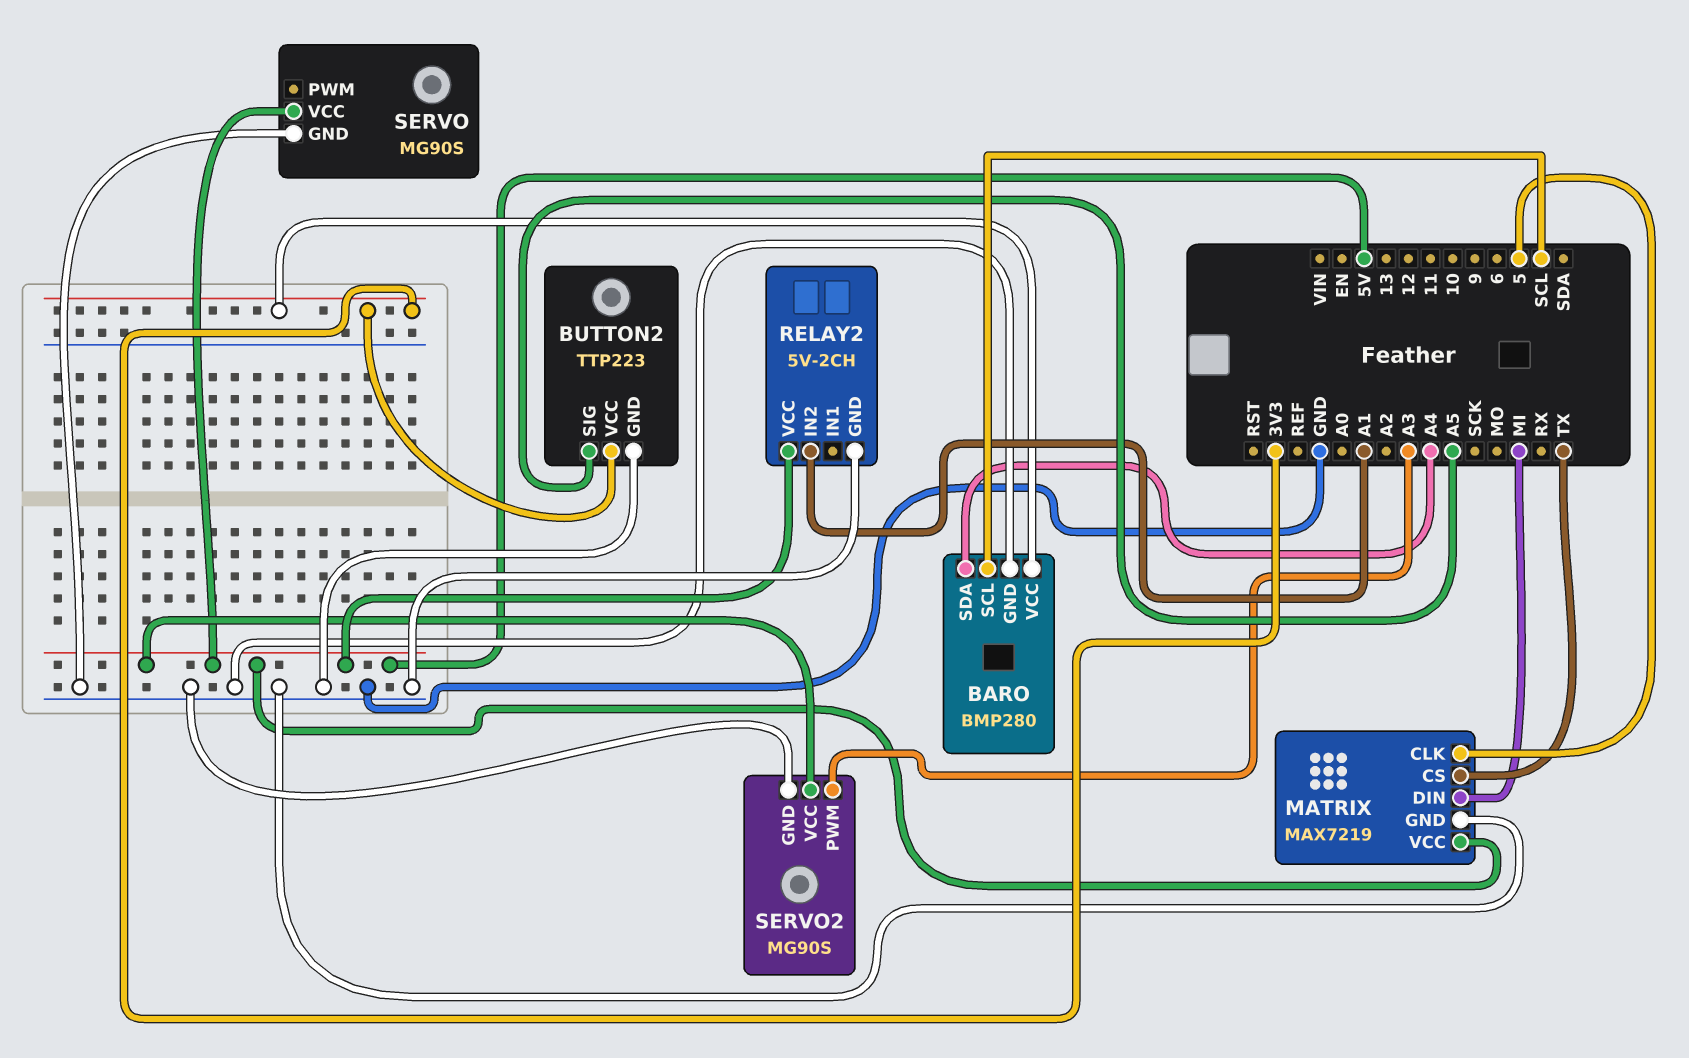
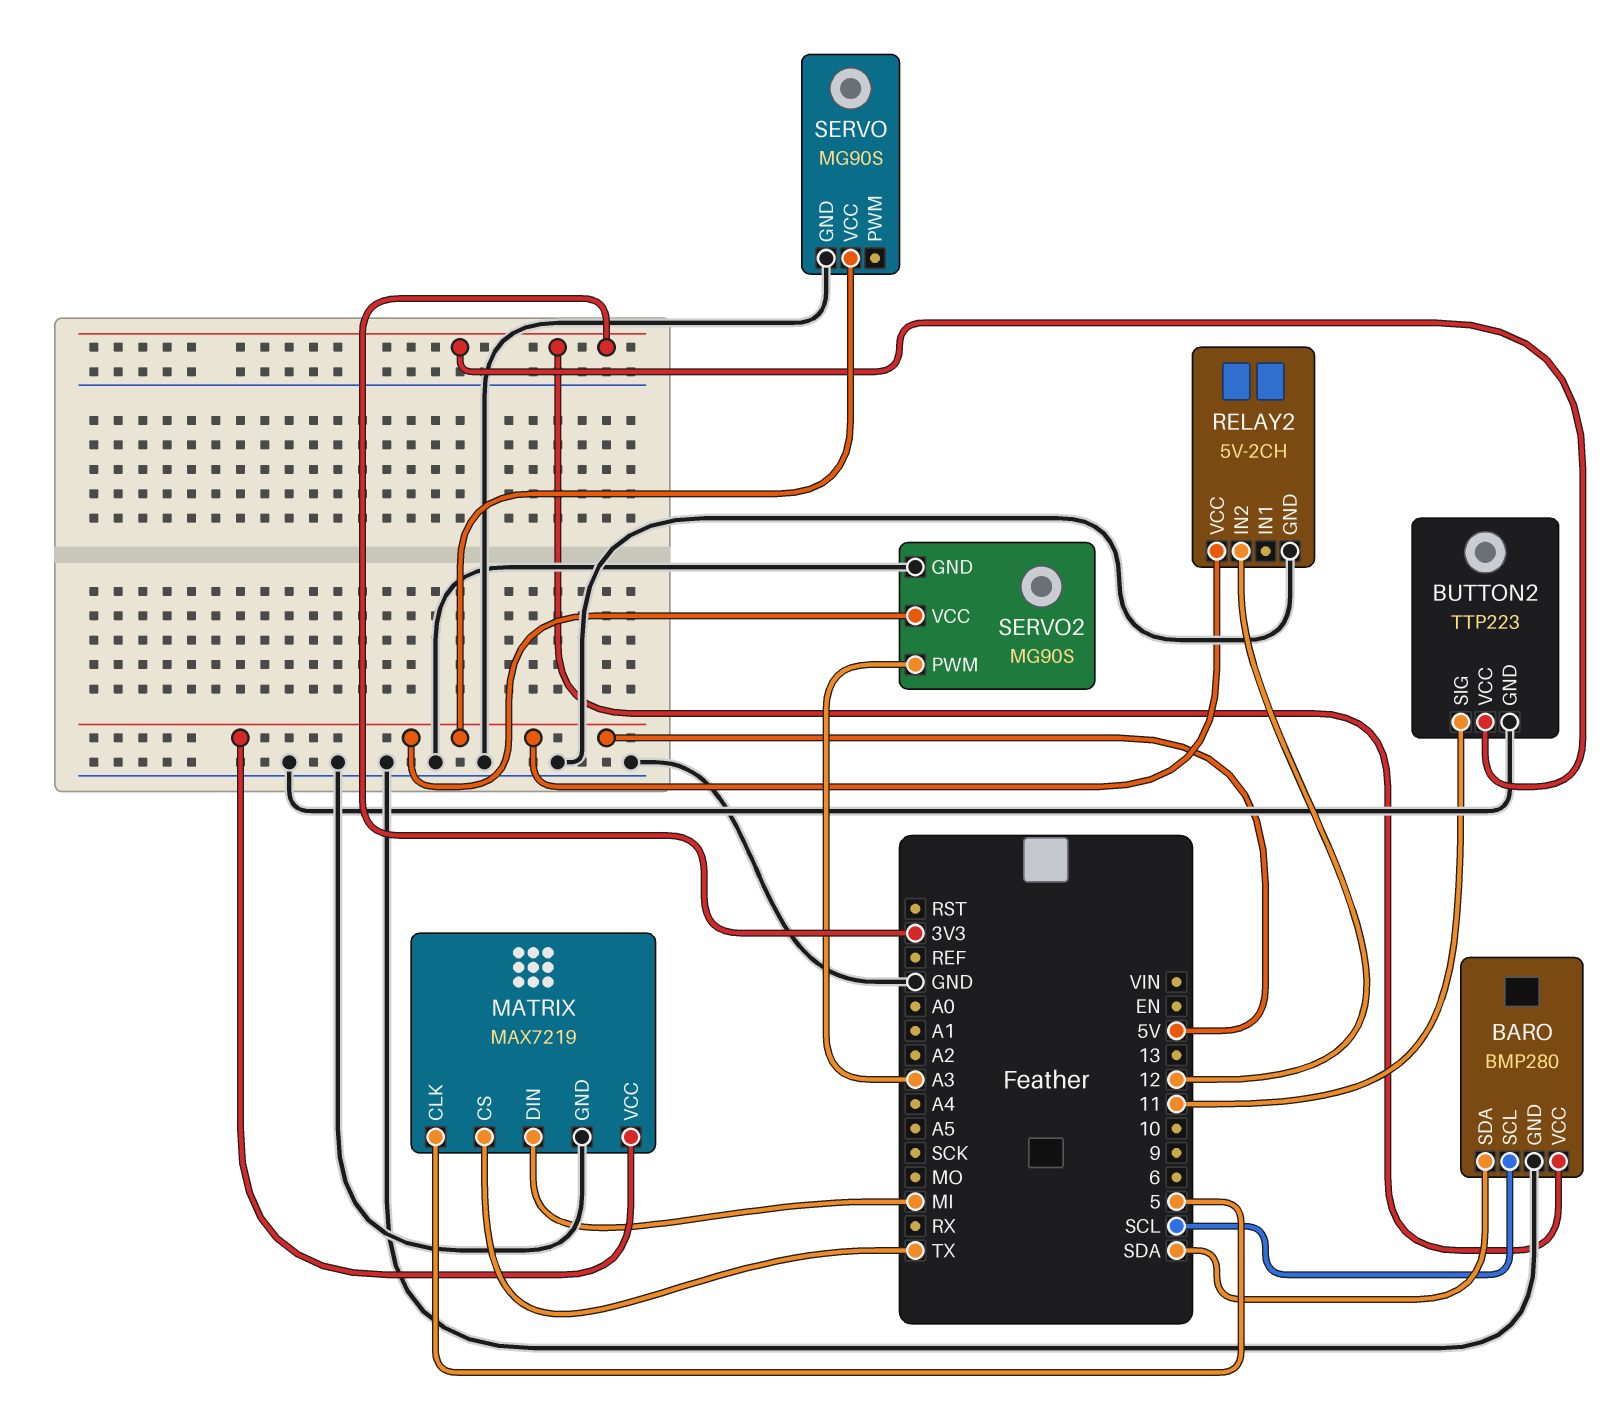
BARO pin SDA: A4 -> SDA
BUTTON2 pin SIG: A5 -> 11
RELAY2 pin IN2: A1 -> 12

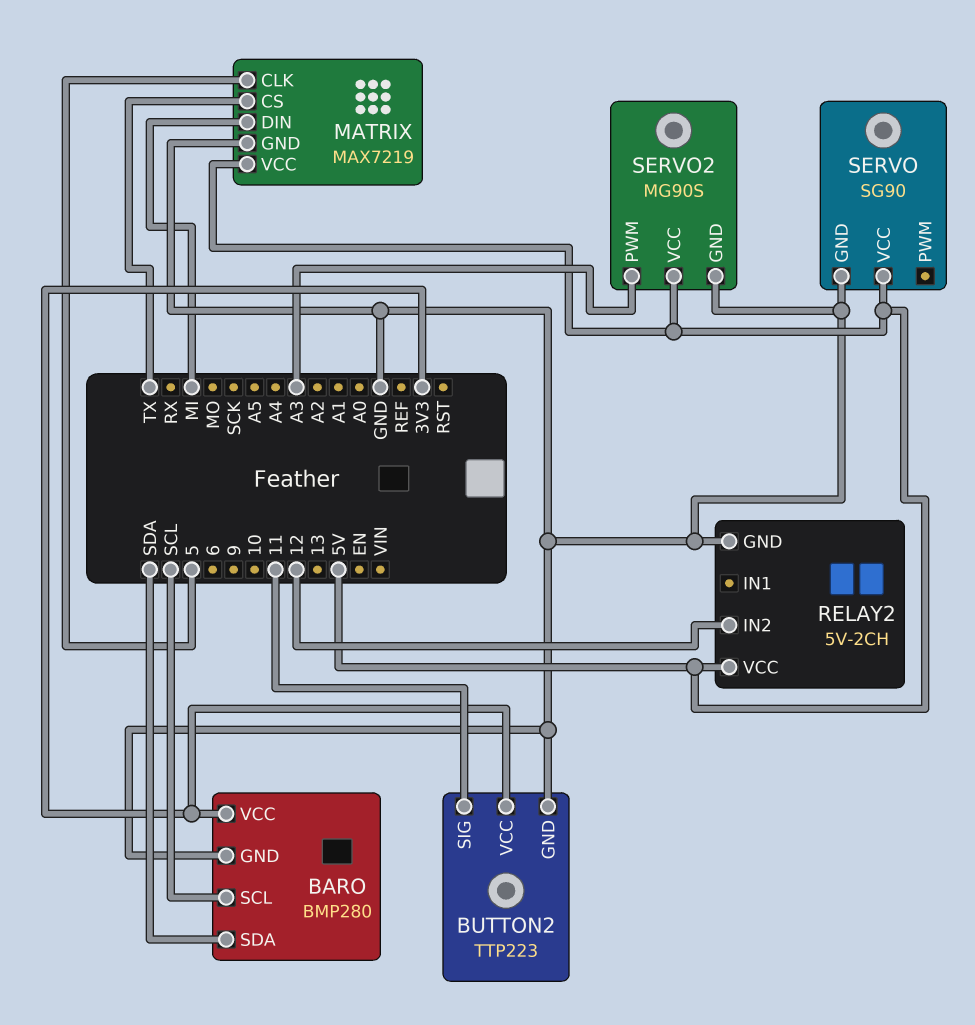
SERVO: MG90S -> SG90

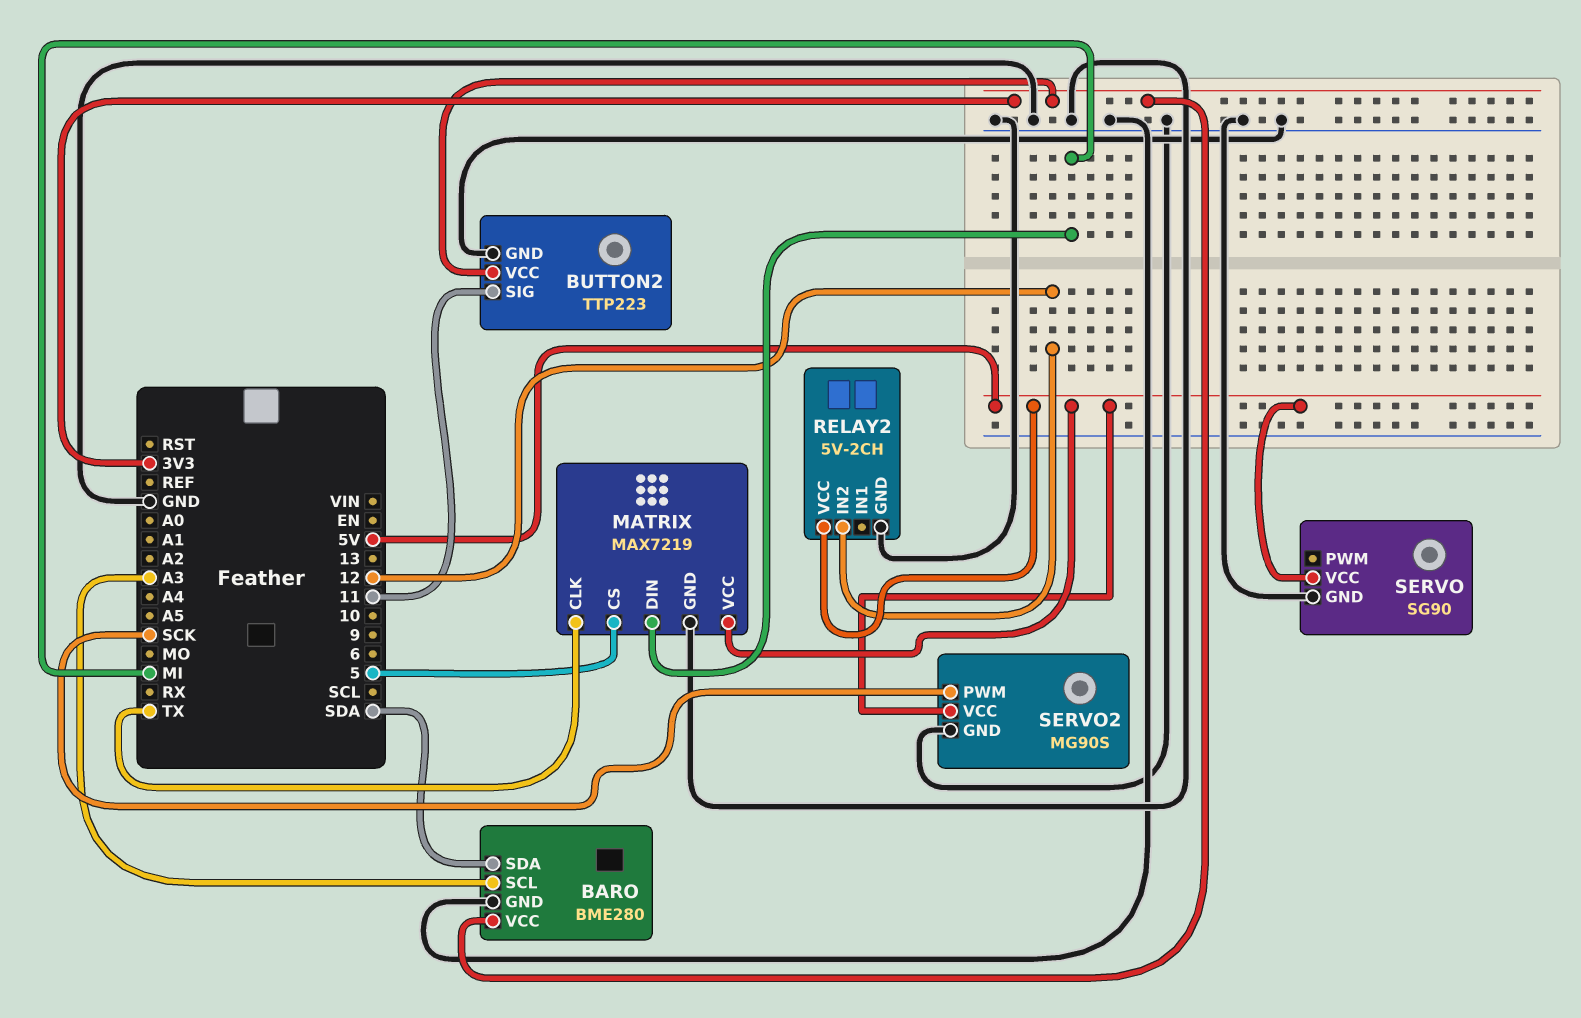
BARO: BMP280 -> BME280
BARO pin SCL: SCL -> A3
MATRIX pin CLK: 5 -> TX
MATRIX pin CS: TX -> 5
SERVO2 pin PWM: A3 -> SCK

